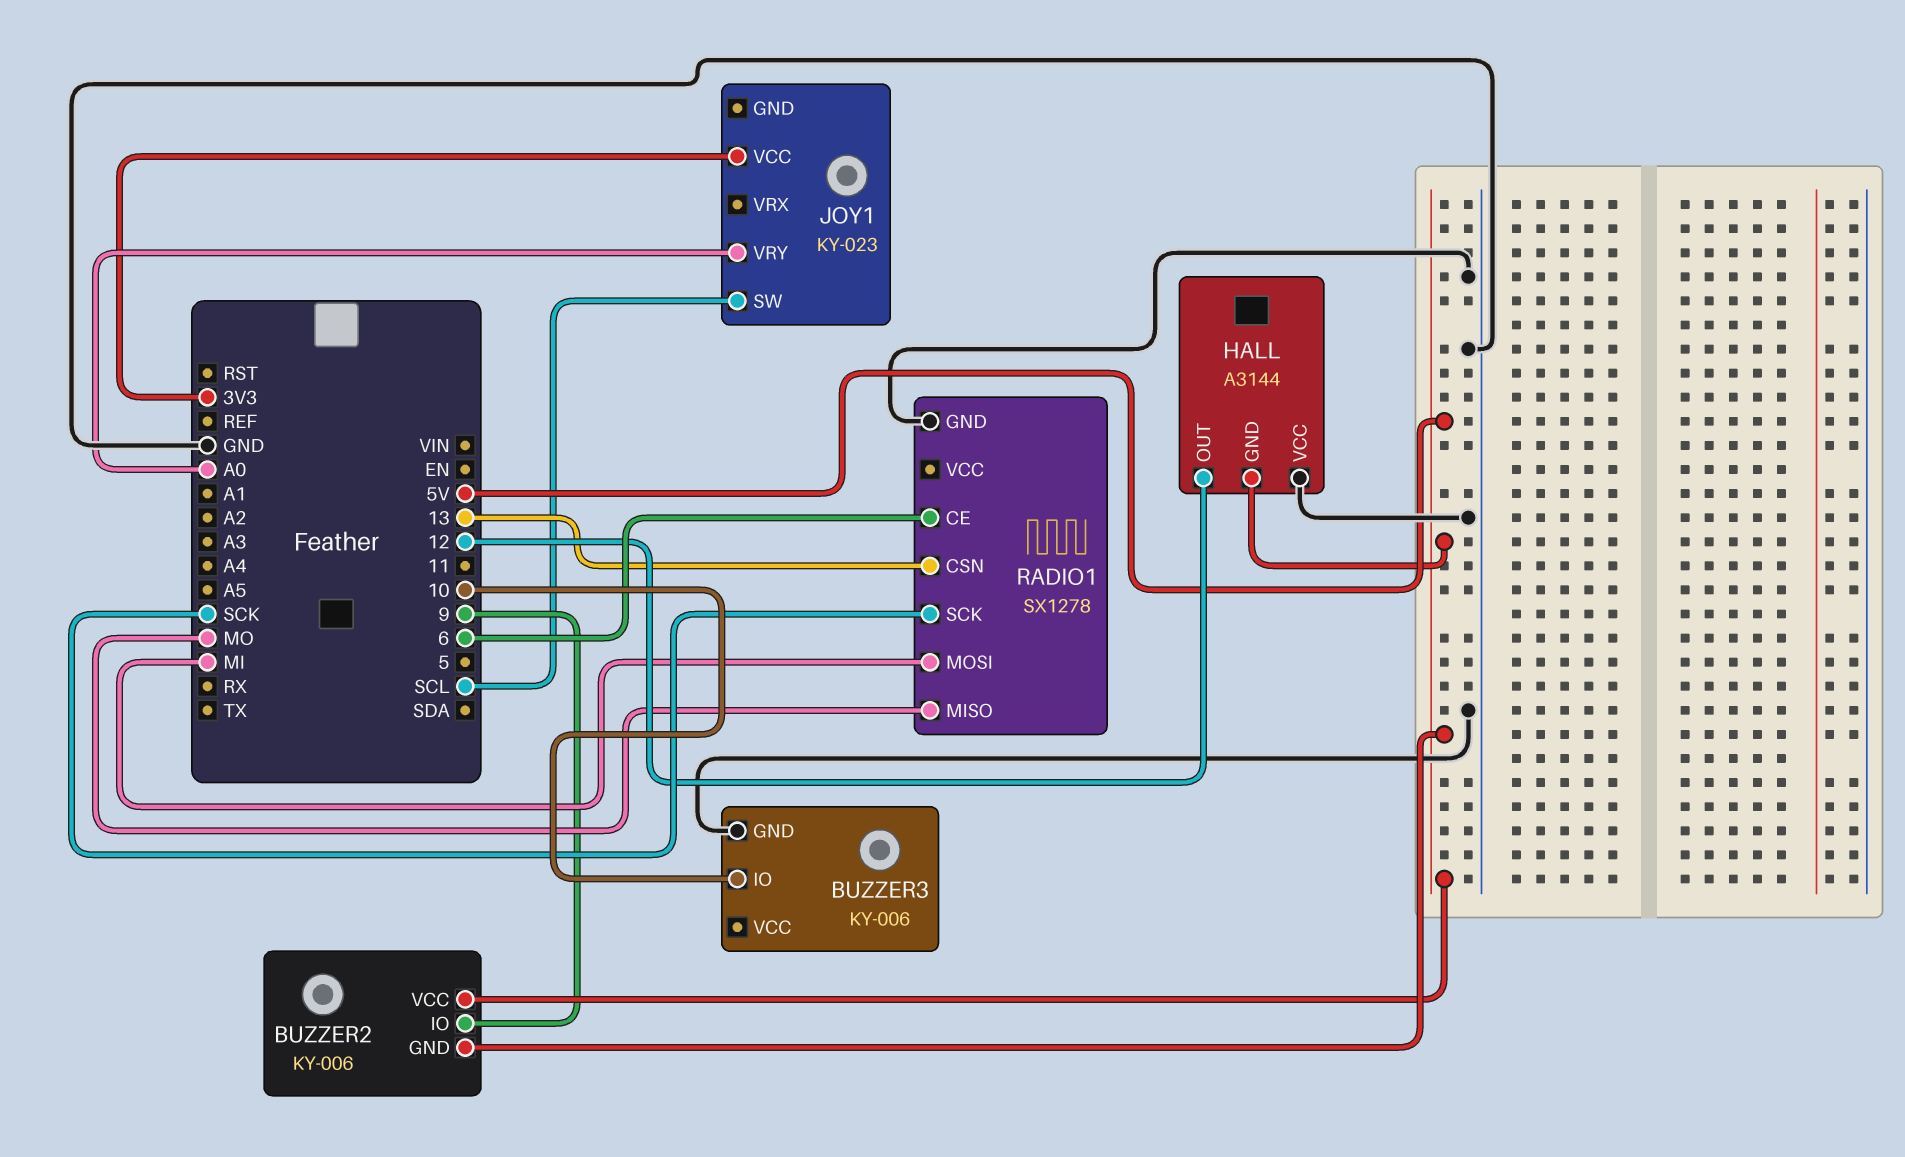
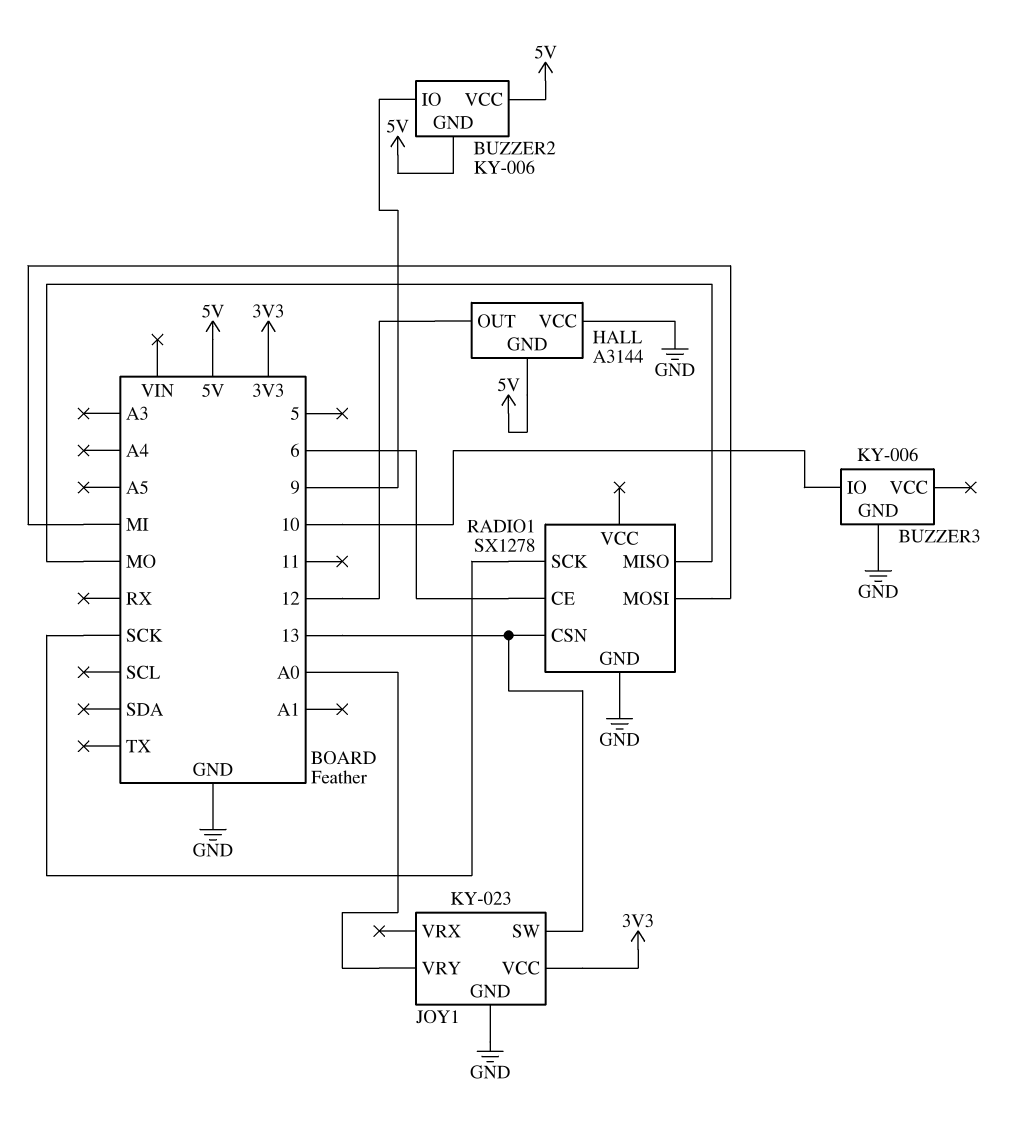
JOY1 pin GND: none -> GND
JOY1 pin SW: SCL -> 13

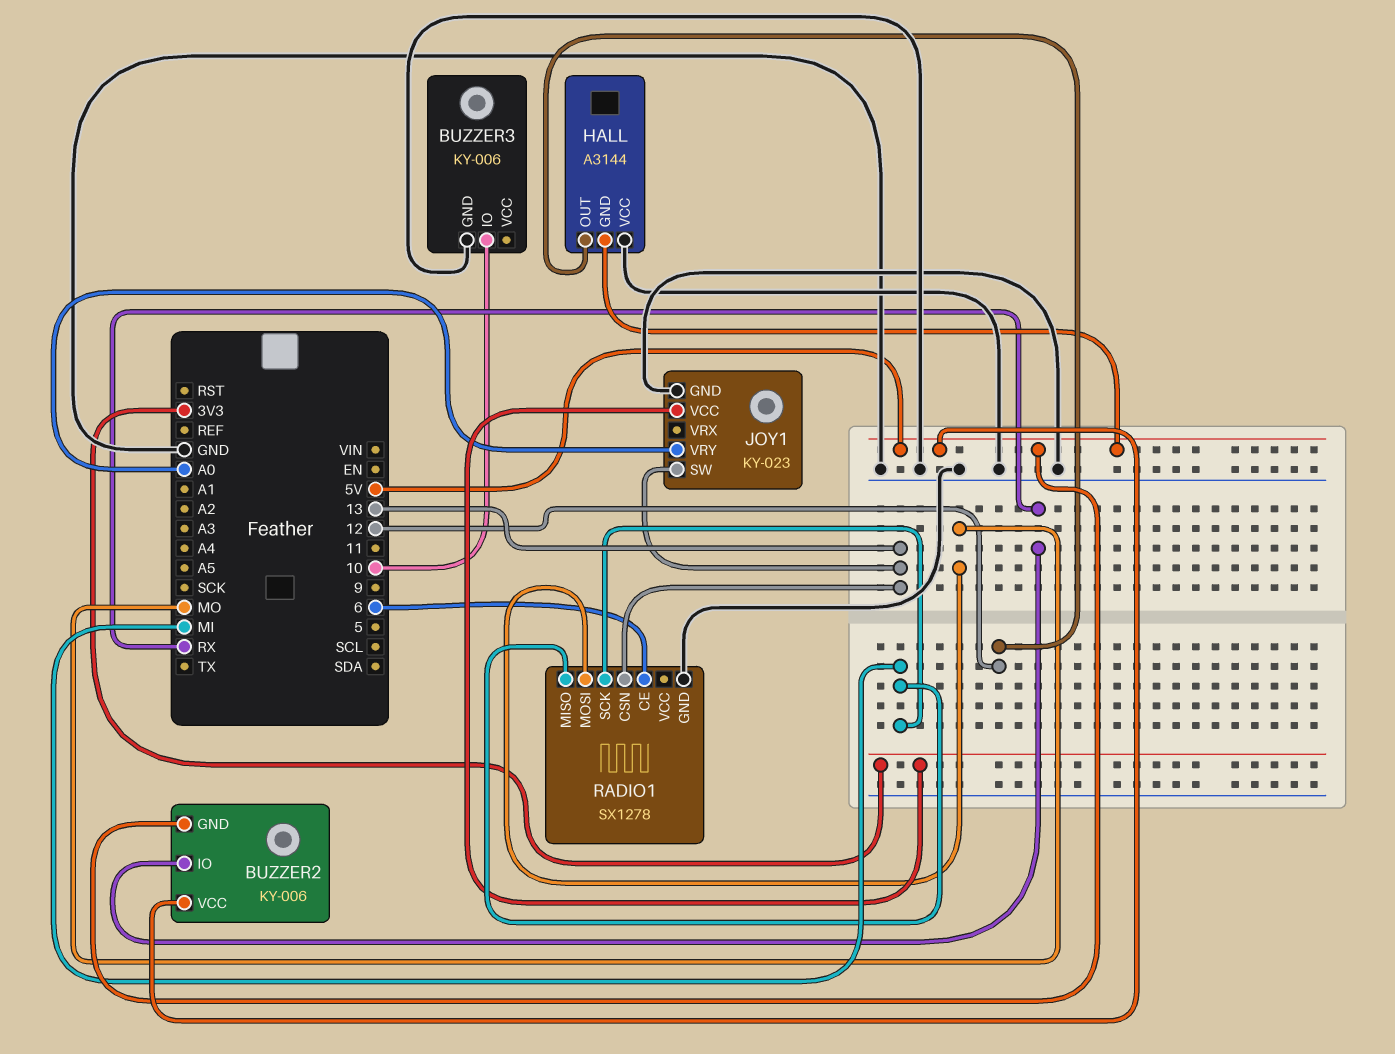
BUZZER2 pin IO: 9 -> RX
RADIO1 pin MISO: MO -> MI
RADIO1 pin MOSI: MI -> MO
RADIO1 pin SCK: SCK -> MI

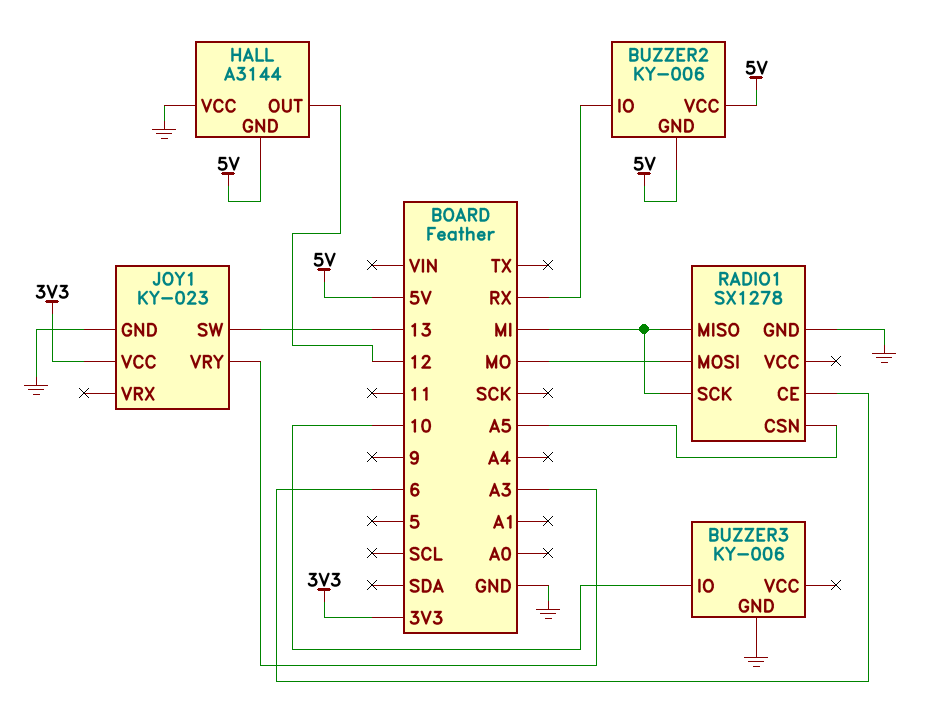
JOY1 pin VRY: A0 -> A3
RADIO1 pin CSN: 13 -> A5

